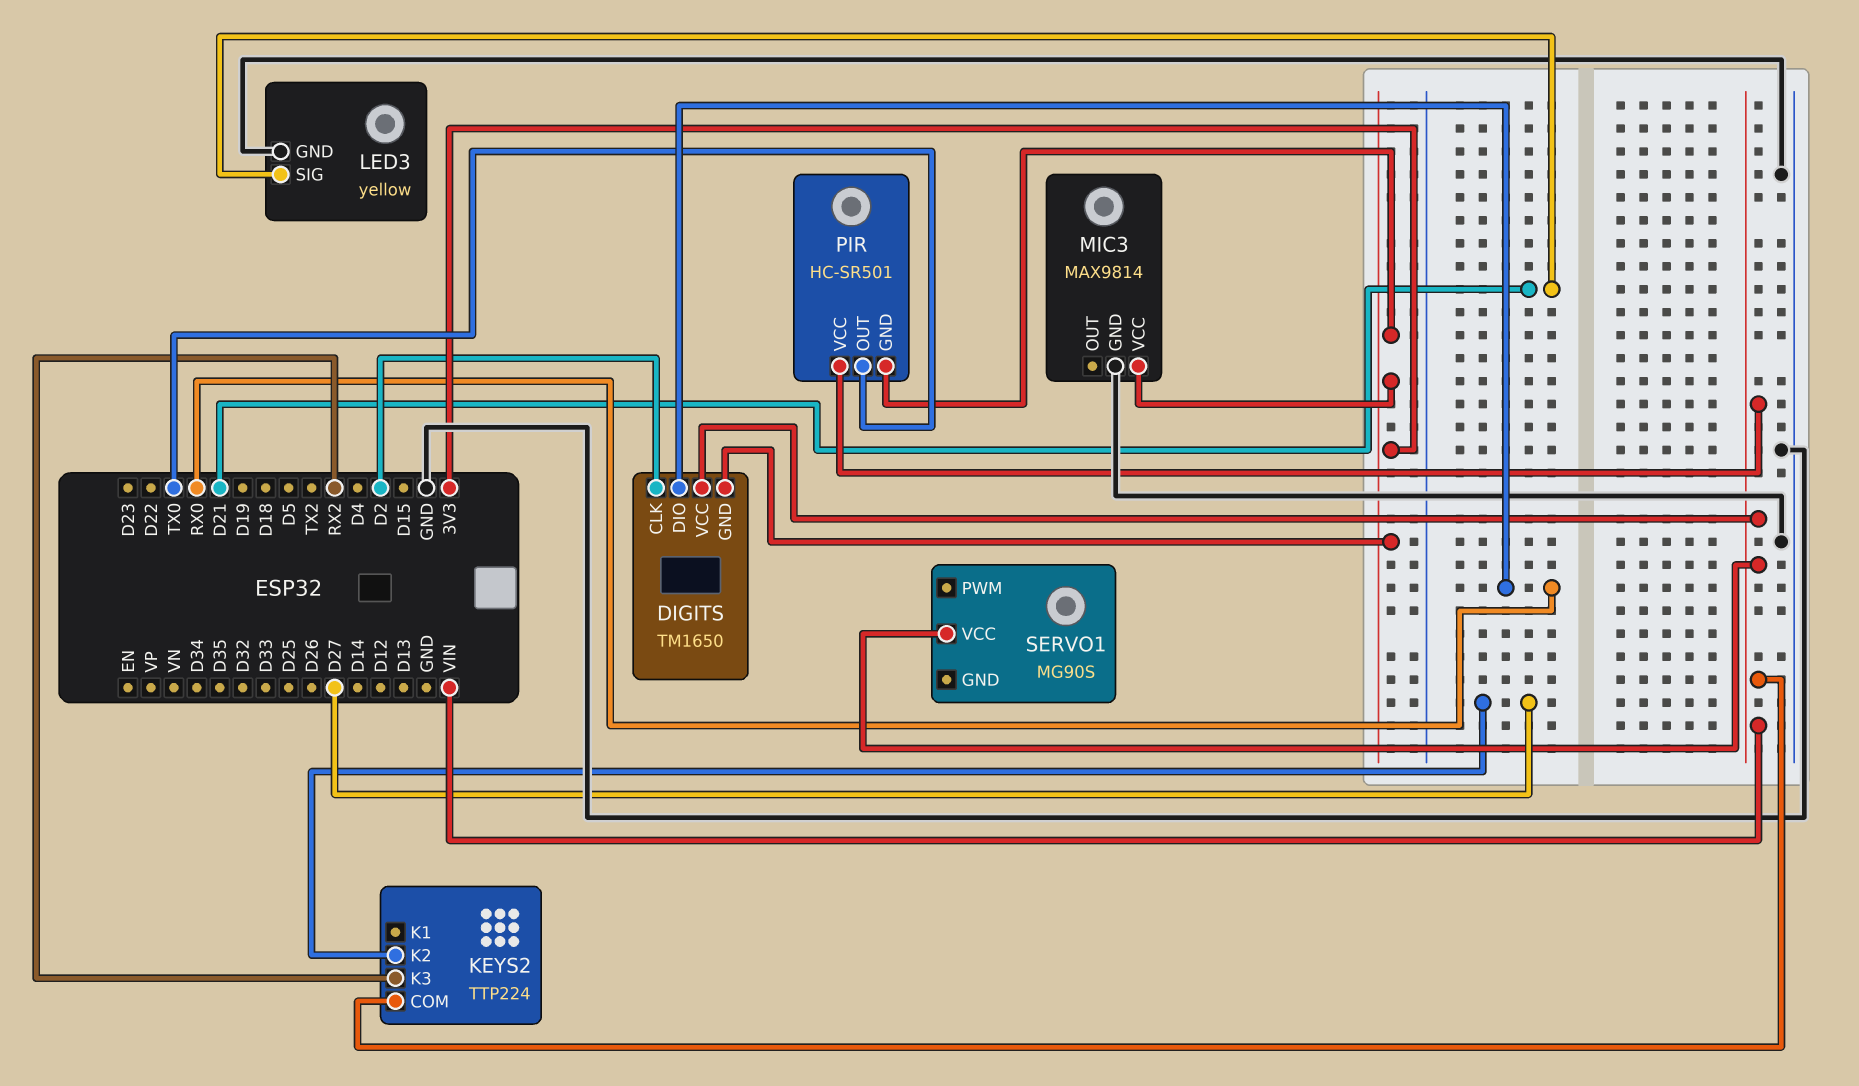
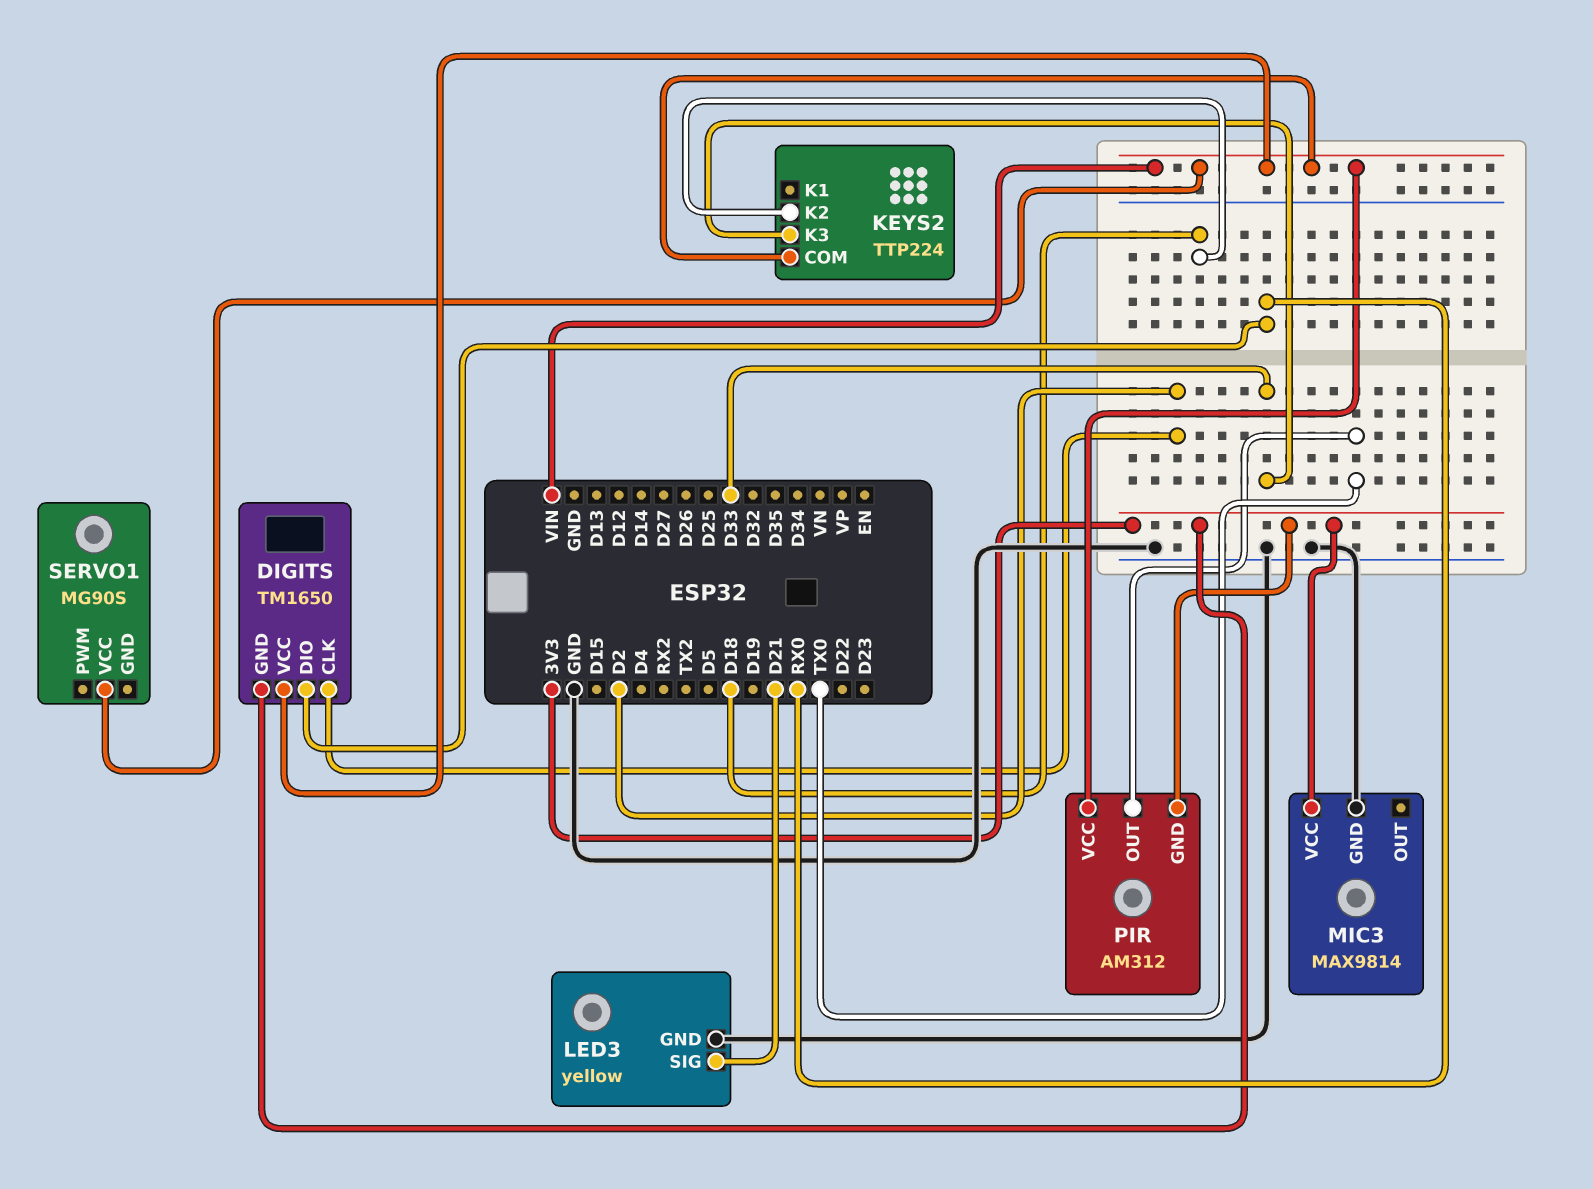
KEYS2 pin K2: D27 -> D18
KEYS2 pin K3: RX2 -> D33
PIR: HC-SR501 -> AM312

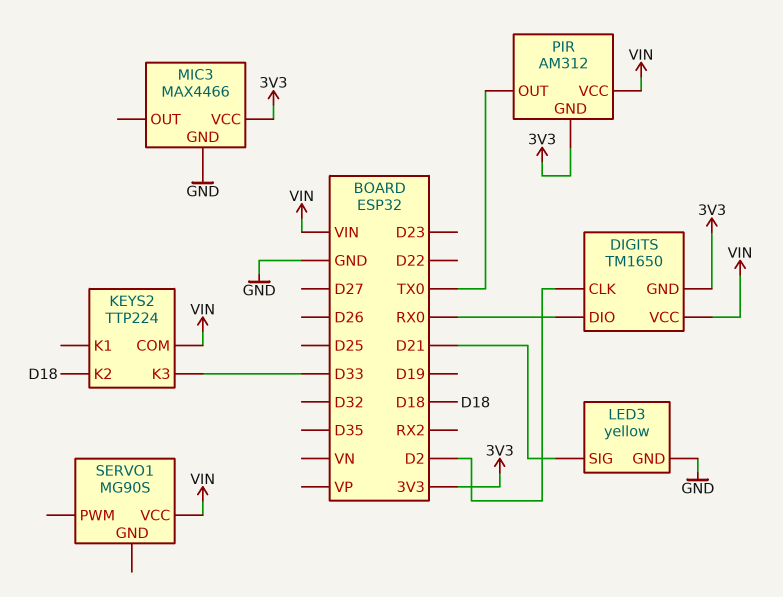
MIC3: MAX9814 -> MAX4466

